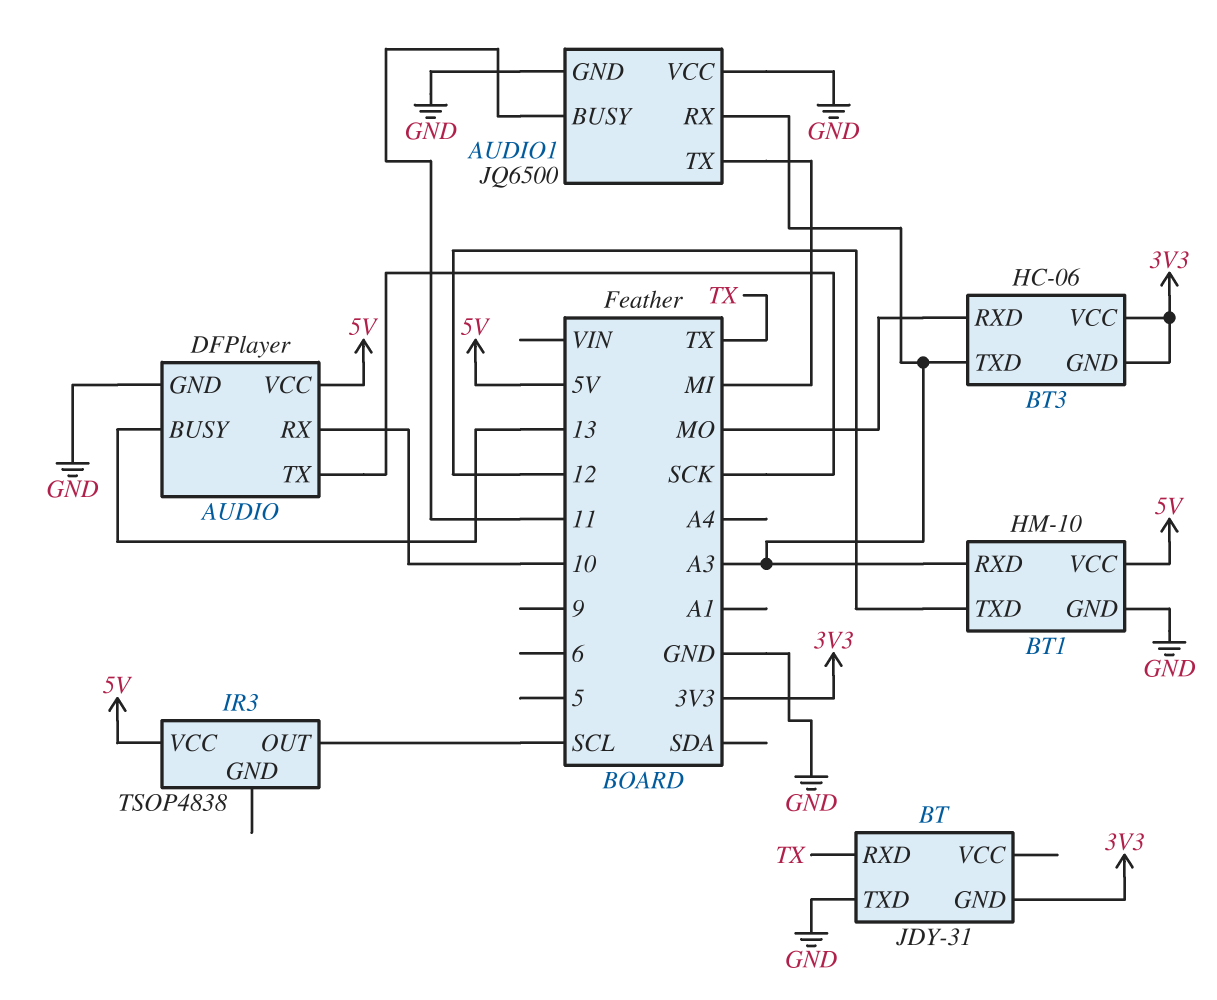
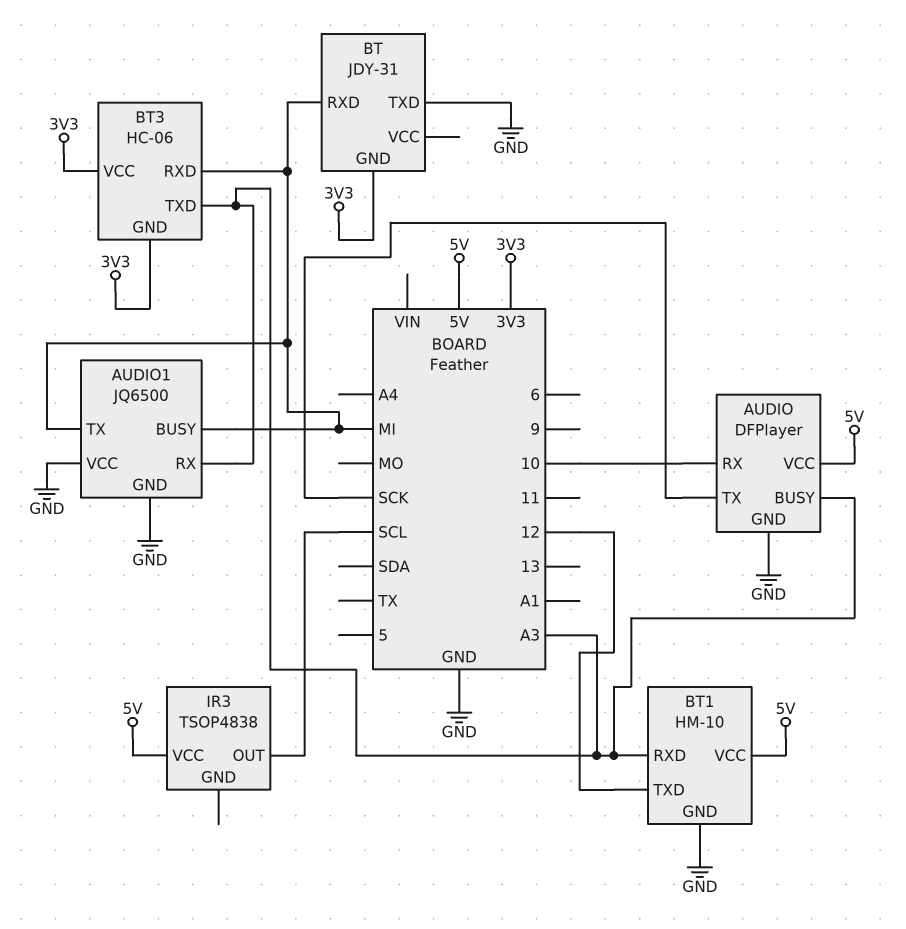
AUDIO pin BUSY: 13 -> A3
AUDIO1 pin BUSY: 11 -> MI
BT pin RXD: TX -> MI
BT3 pin RXD: MO -> MI

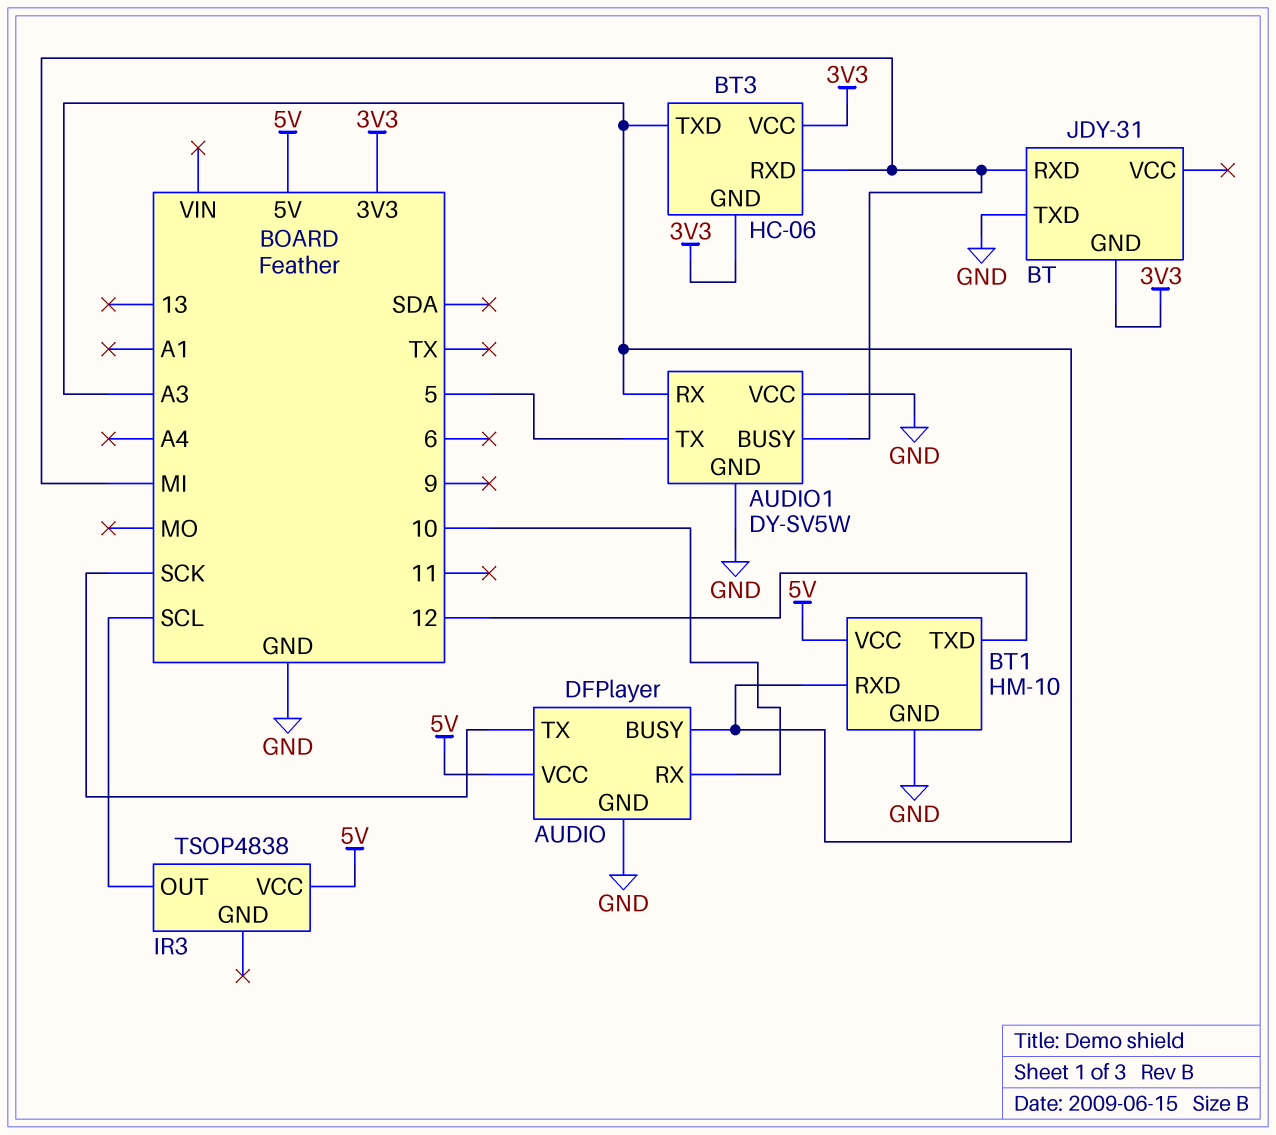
AUDIO1: JQ6500 -> DY-SV5W
AUDIO1 pin TX: MI -> 5

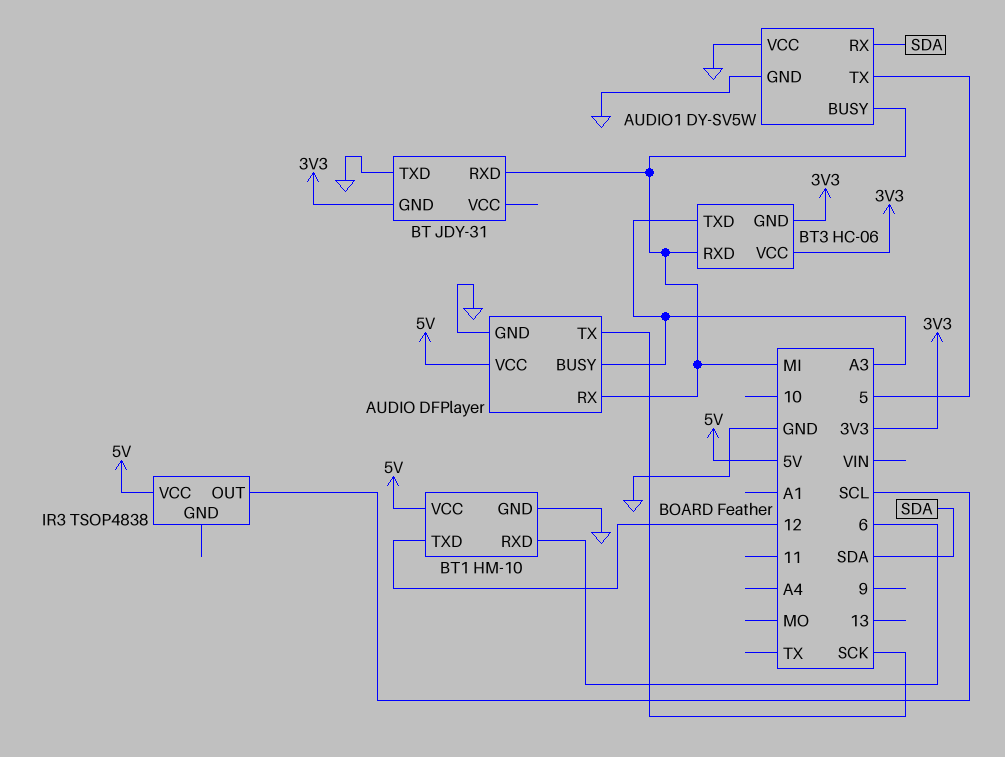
AUDIO pin RX: 10 -> MI
AUDIO1 pin RX: A3 -> SDA
BT1 pin RXD: A3 -> 6

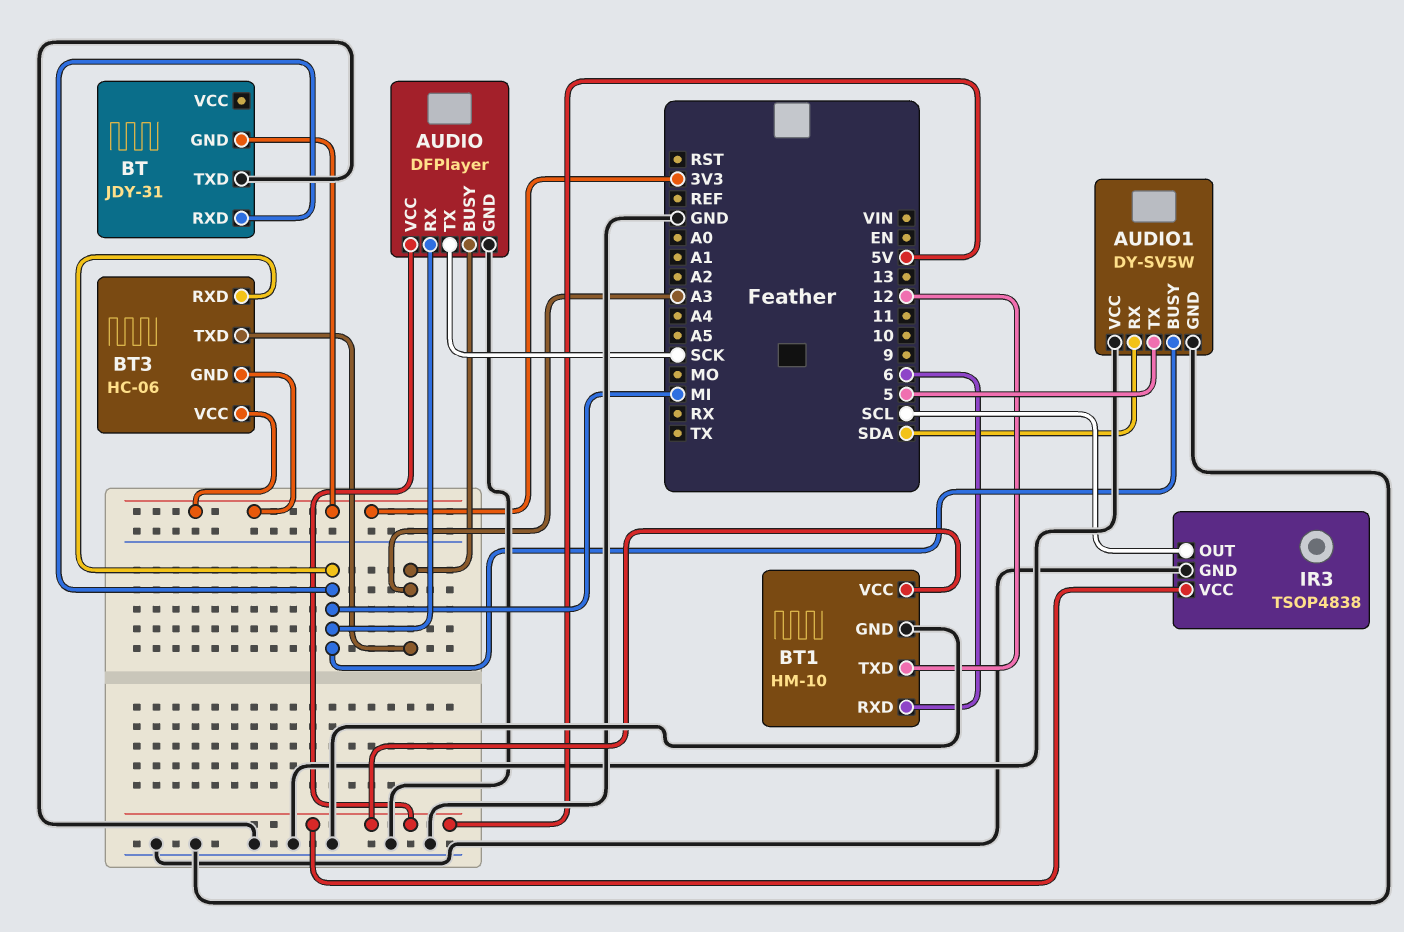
IR3 pin GND: none -> GND

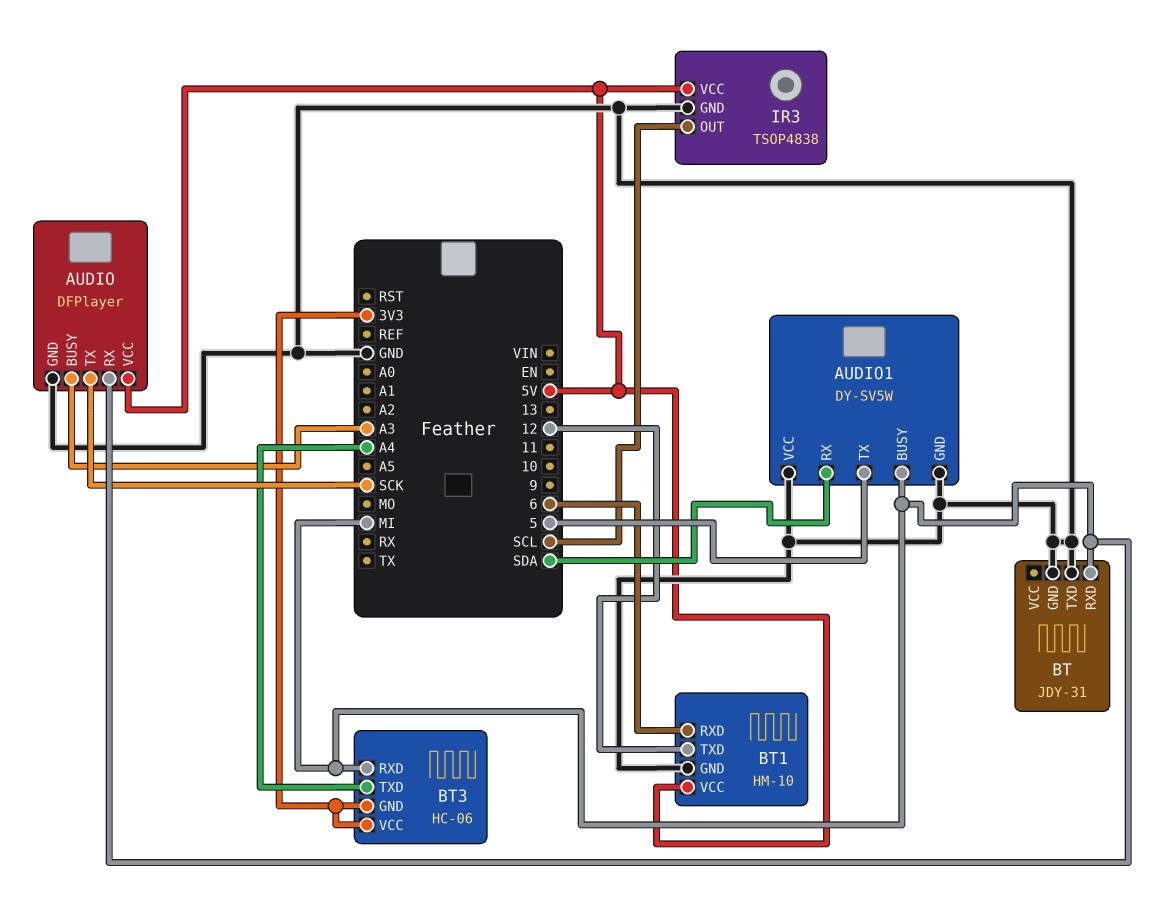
BT pin GND: 3V3 -> GND
BT3 pin TXD: A3 -> A4

